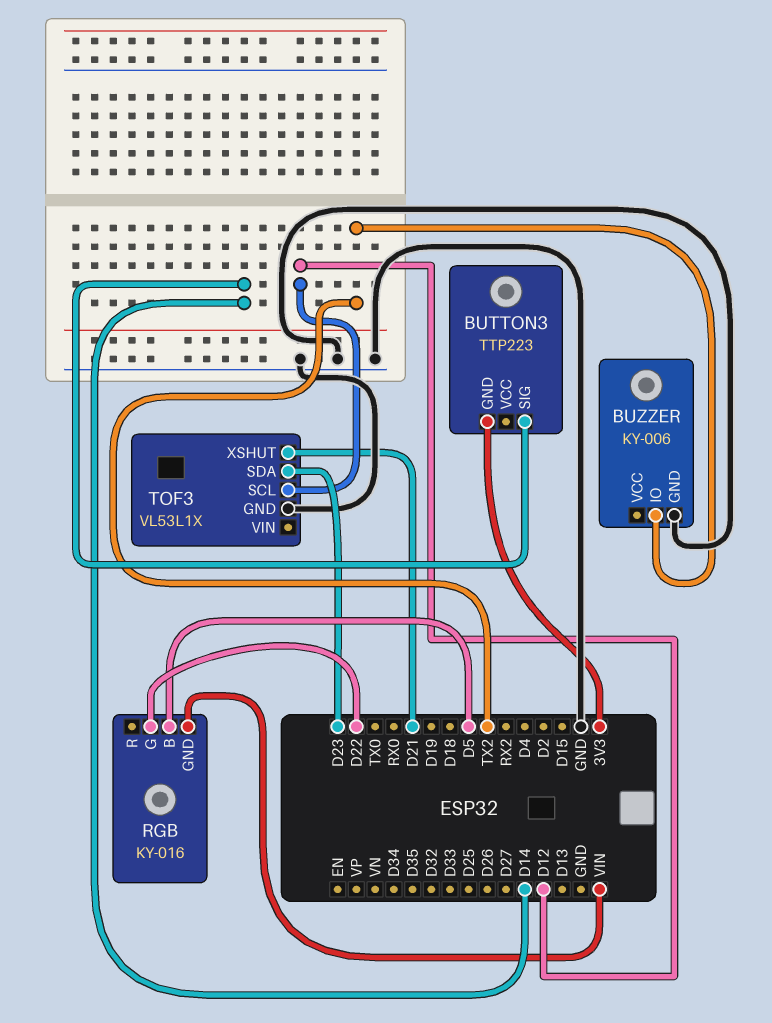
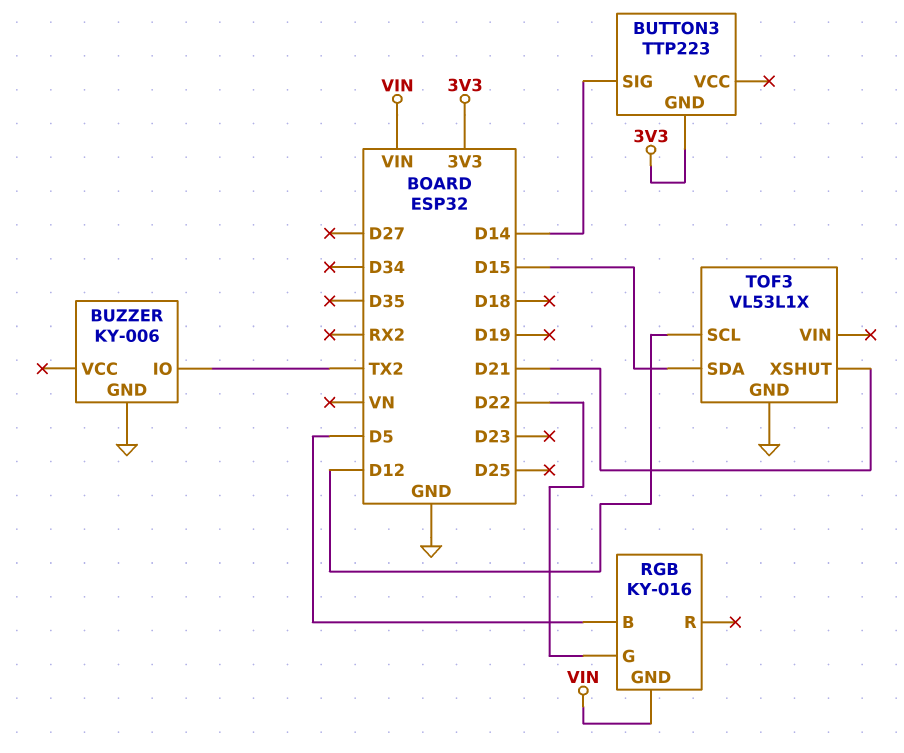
TOF3 pin SDA: D23 -> D15

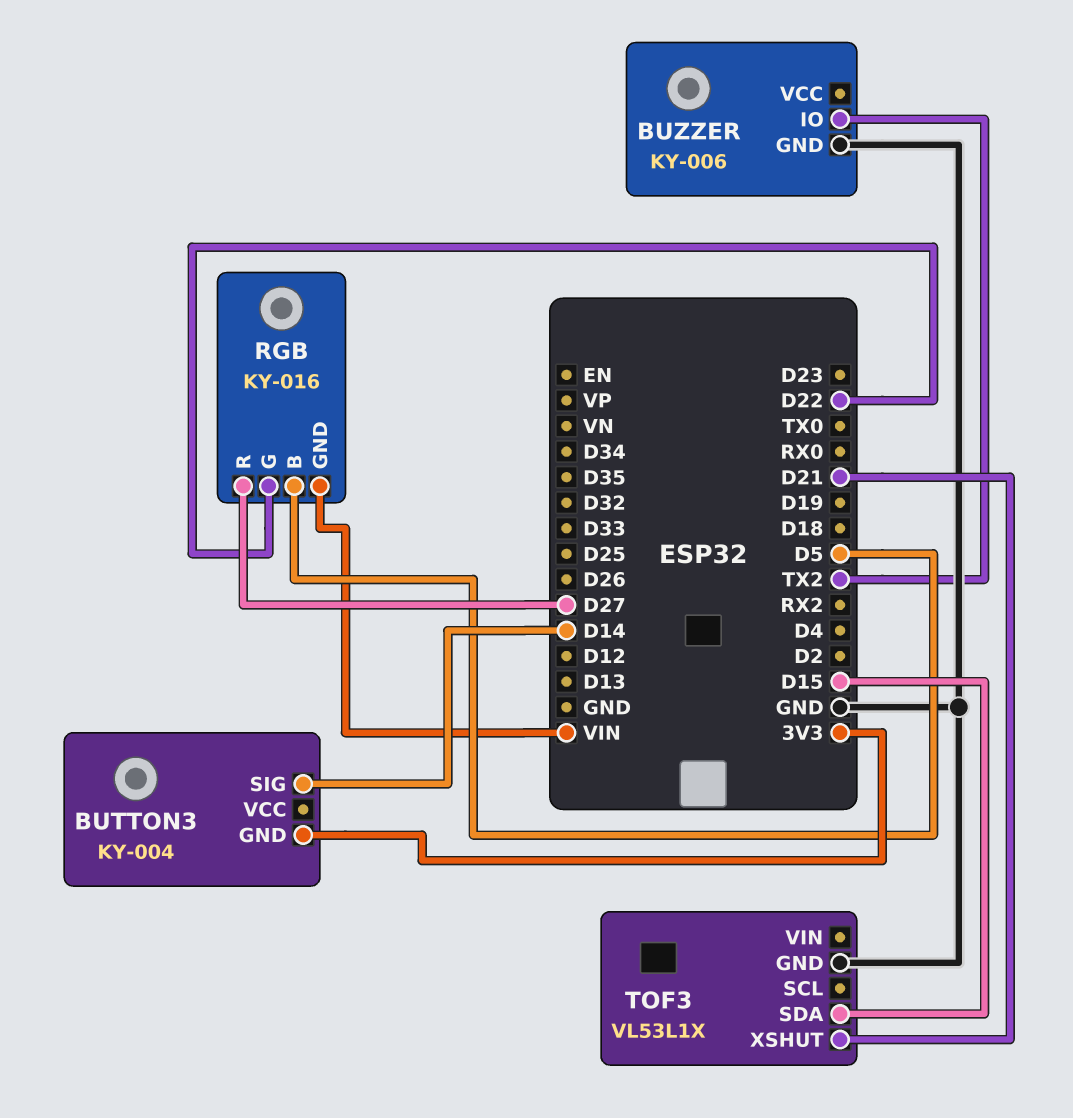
BUTTON3: TTP223 -> KY-004
RGB pin R: none -> D27
TOF3 pin SCL: D12 -> none

